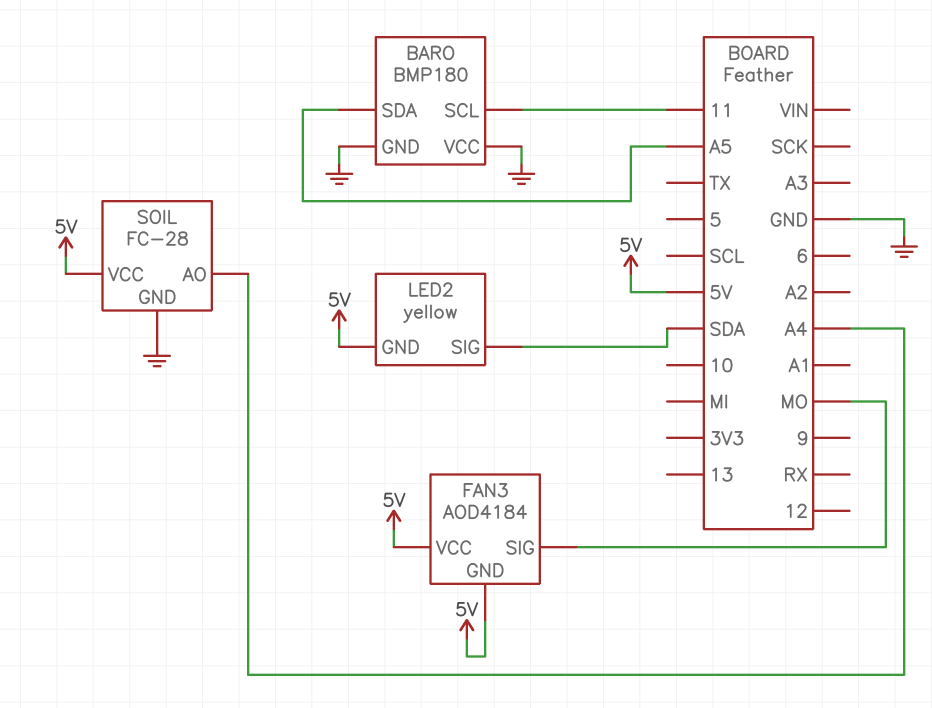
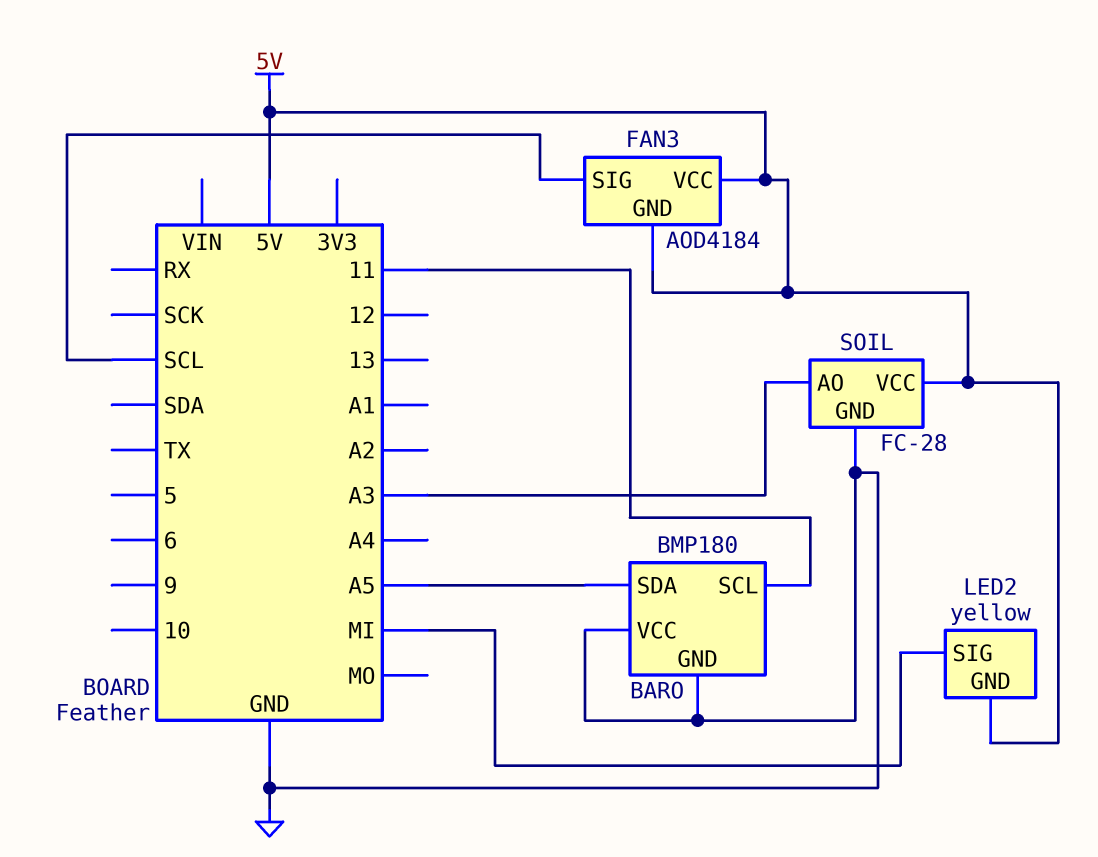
FAN3 pin SIG: MO -> SCL
LED2 pin SIG: SDA -> MI
SOIL pin AO: A4 -> A3

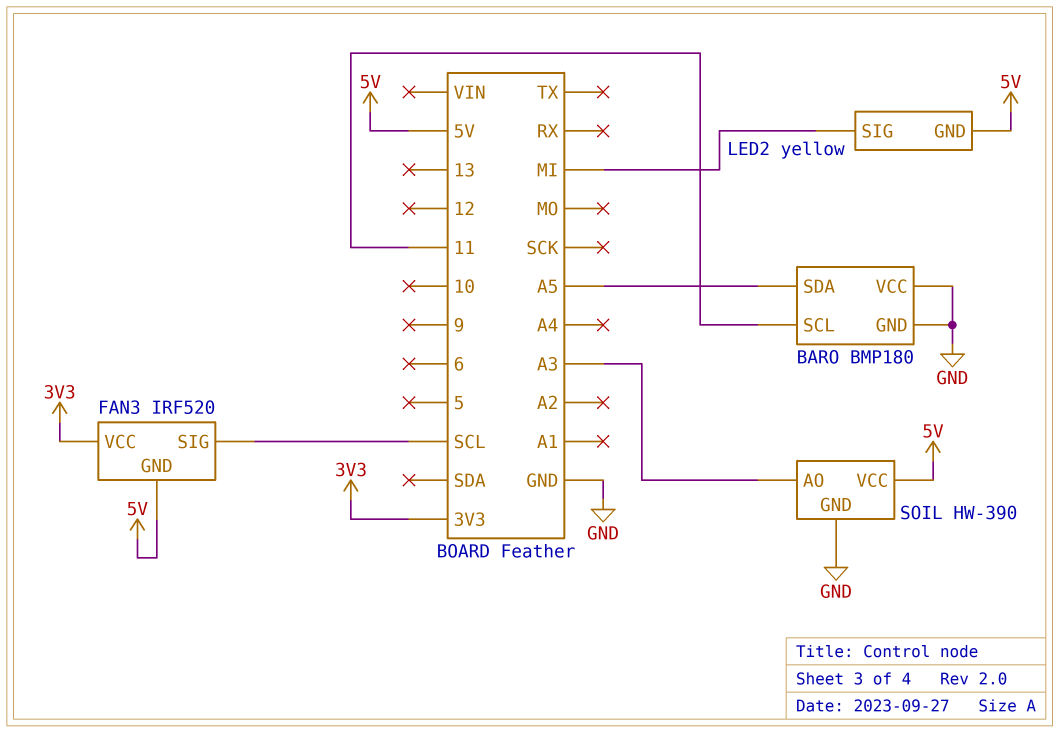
FAN3: AOD4184 -> IRF520
FAN3 pin VCC: 5V -> 3V3
SOIL: FC-28 -> HW-390

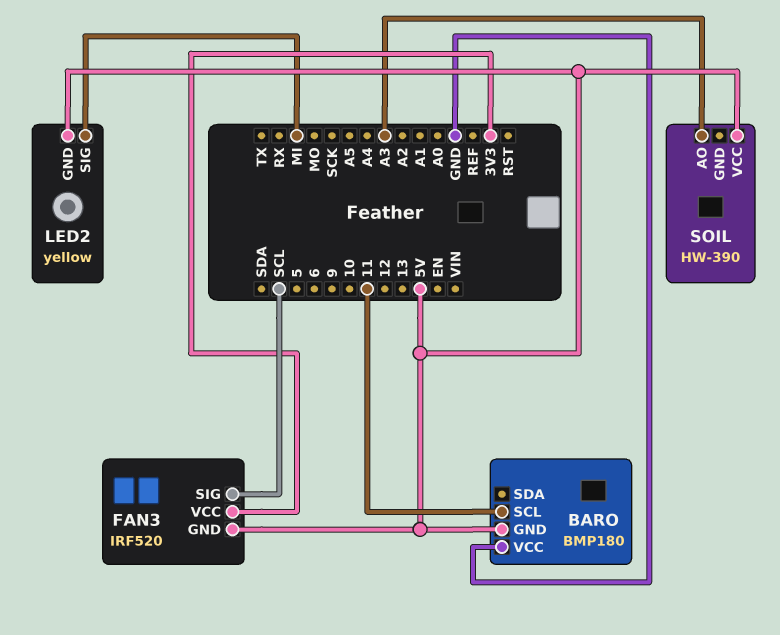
BARO pin GND: GND -> 5V
BARO pin SDA: A5 -> none
SOIL pin GND: GND -> none

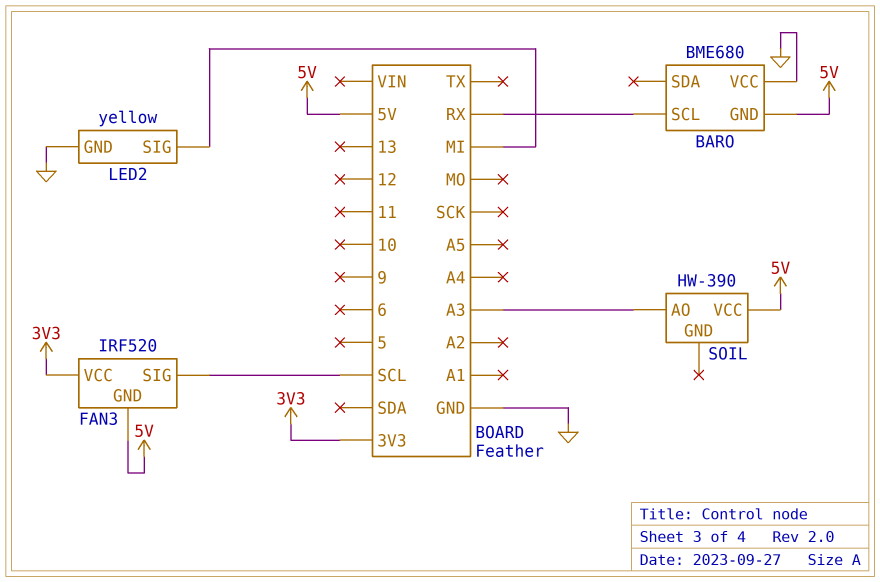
BARO: BMP180 -> BME680
BARO pin SCL: 11 -> RX
LED2 pin GND: 5V -> GND

